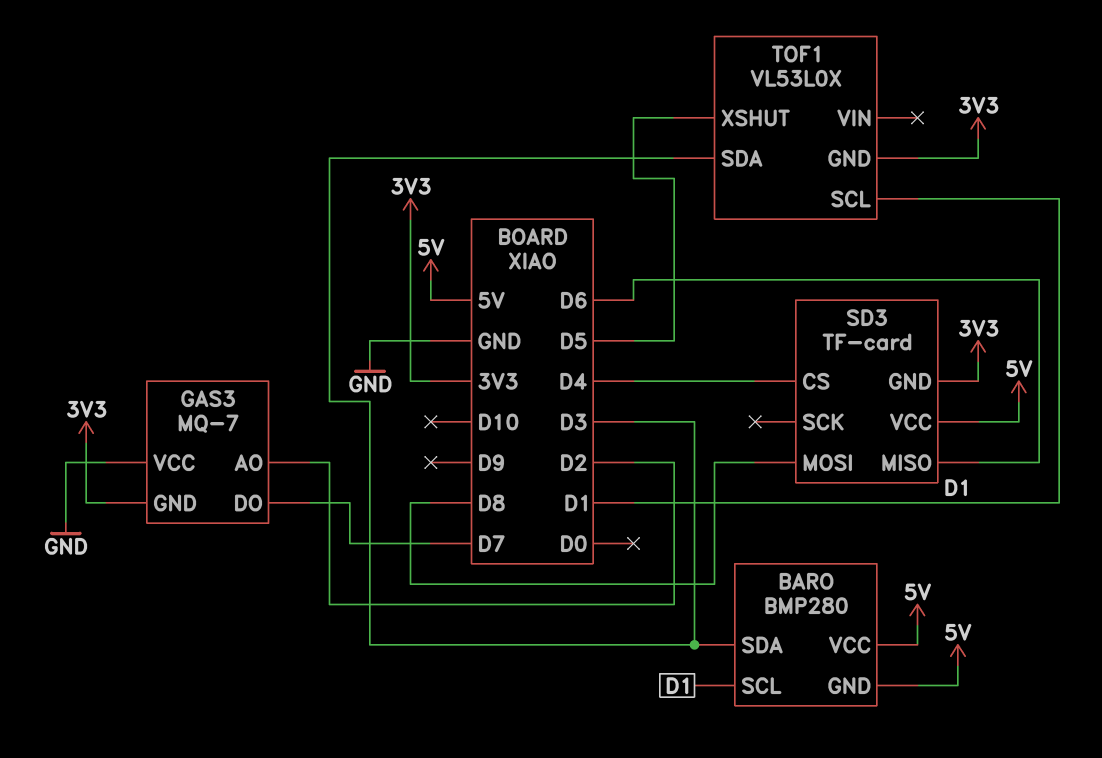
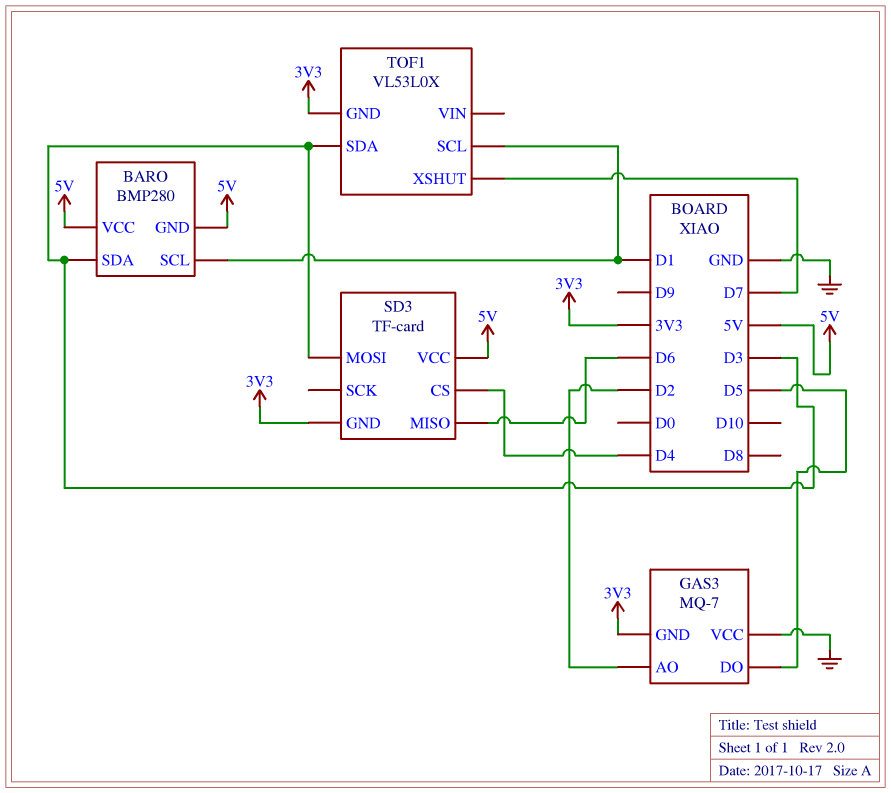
GAS3 pin DO: D7 -> D5
SD3 pin MOSI: D8 -> D3
TOF1 pin XSHUT: D5 -> D7

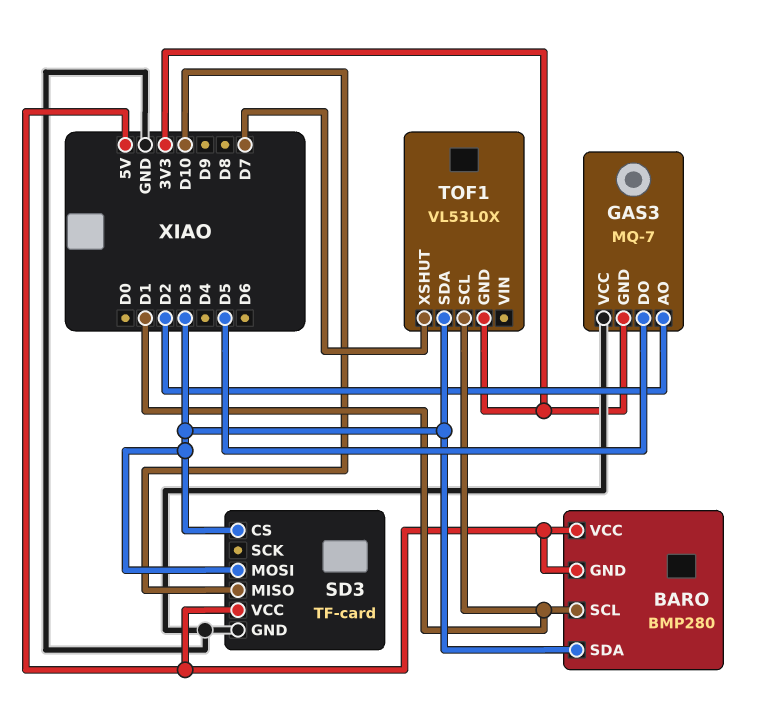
SD3 pin CS: D4 -> D3
SD3 pin GND: 3V3 -> GND
SD3 pin MISO: D6 -> D10

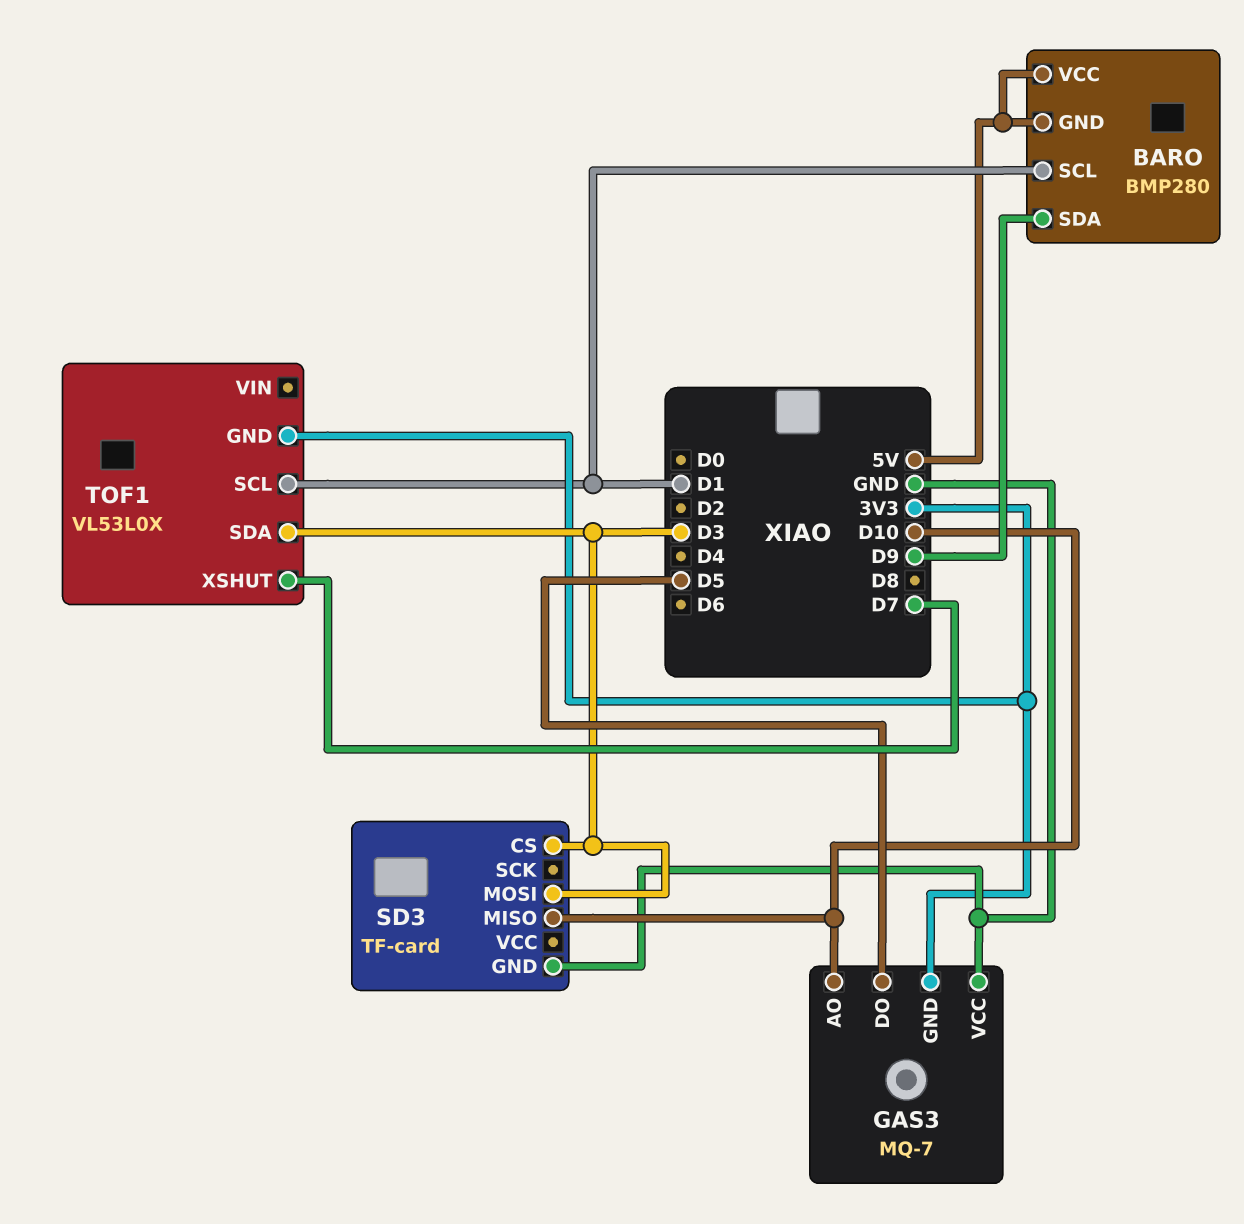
BARO pin SDA: D3 -> D9
GAS3 pin AO: D2 -> D10
SD3 pin VCC: 5V -> none

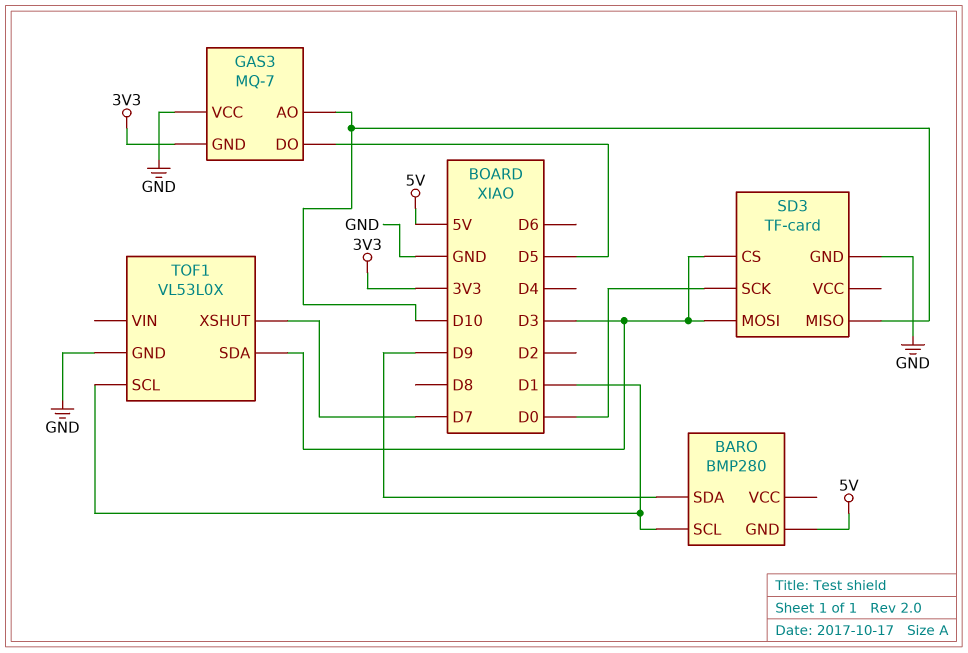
BARO pin VCC: 5V -> none
SD3 pin SCK: none -> D0
TOF1 pin GND: 3V3 -> GND

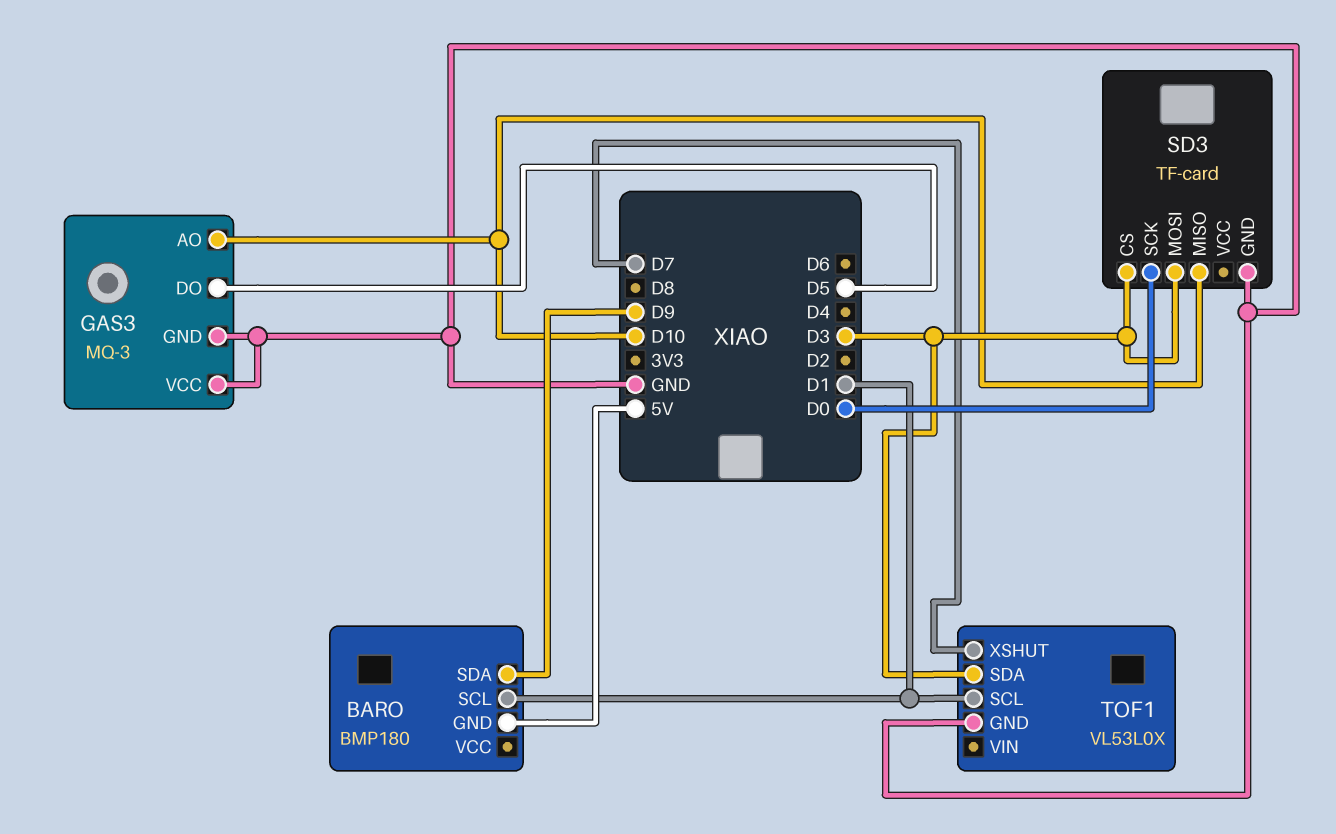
BARO: BMP280 -> BMP180
GAS3: MQ-7 -> MQ-3
GAS3 pin GND: 3V3 -> GND

